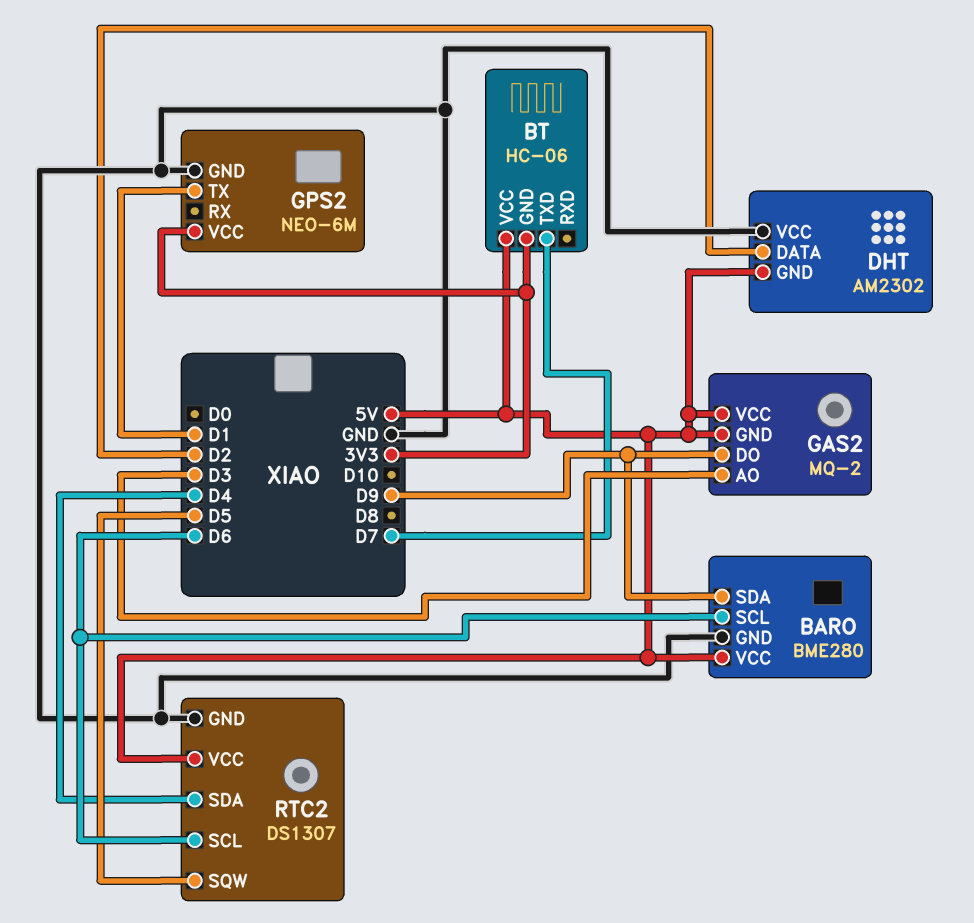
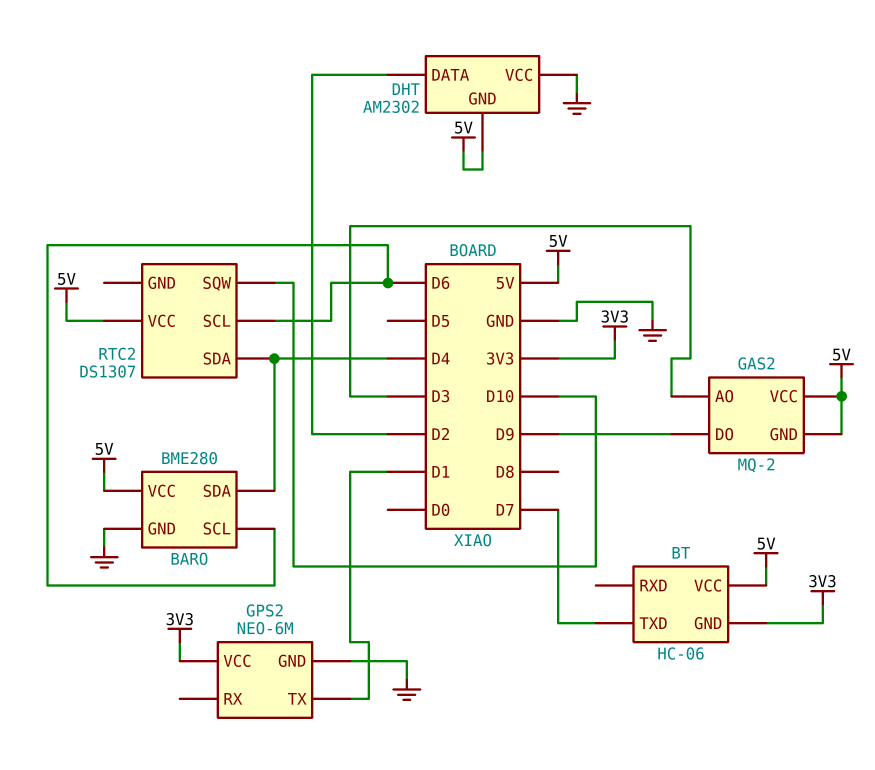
BARO pin SDA: D9 -> D4
RTC2 pin GND: GND -> none
RTC2 pin SQW: D5 -> D10

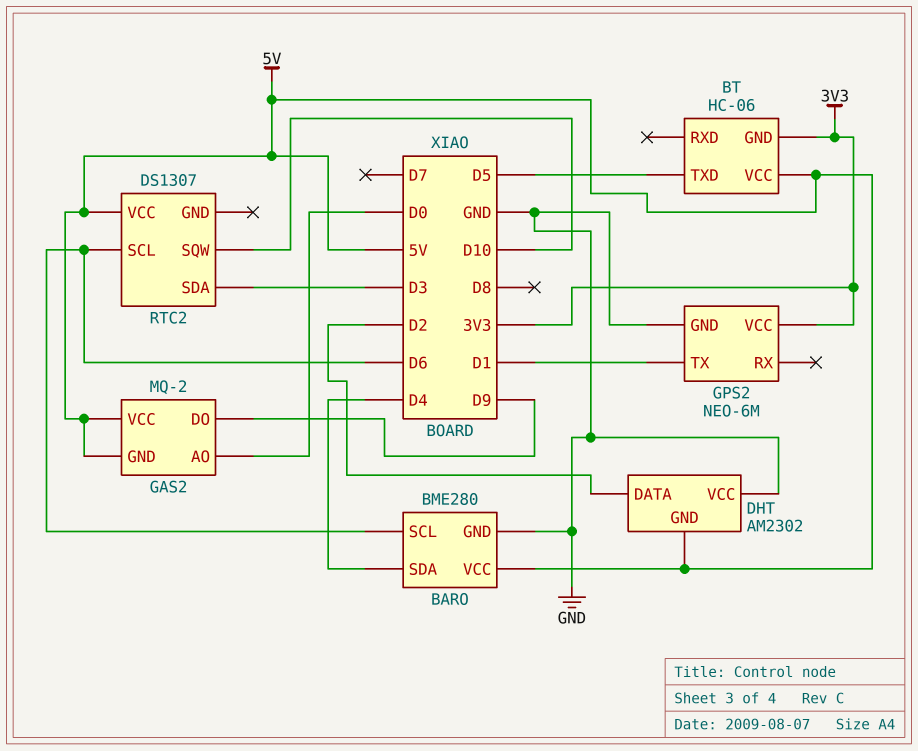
BT pin TXD: D7 -> D5
GAS2 pin AO: D3 -> D0
RTC2 pin SDA: D4 -> D3

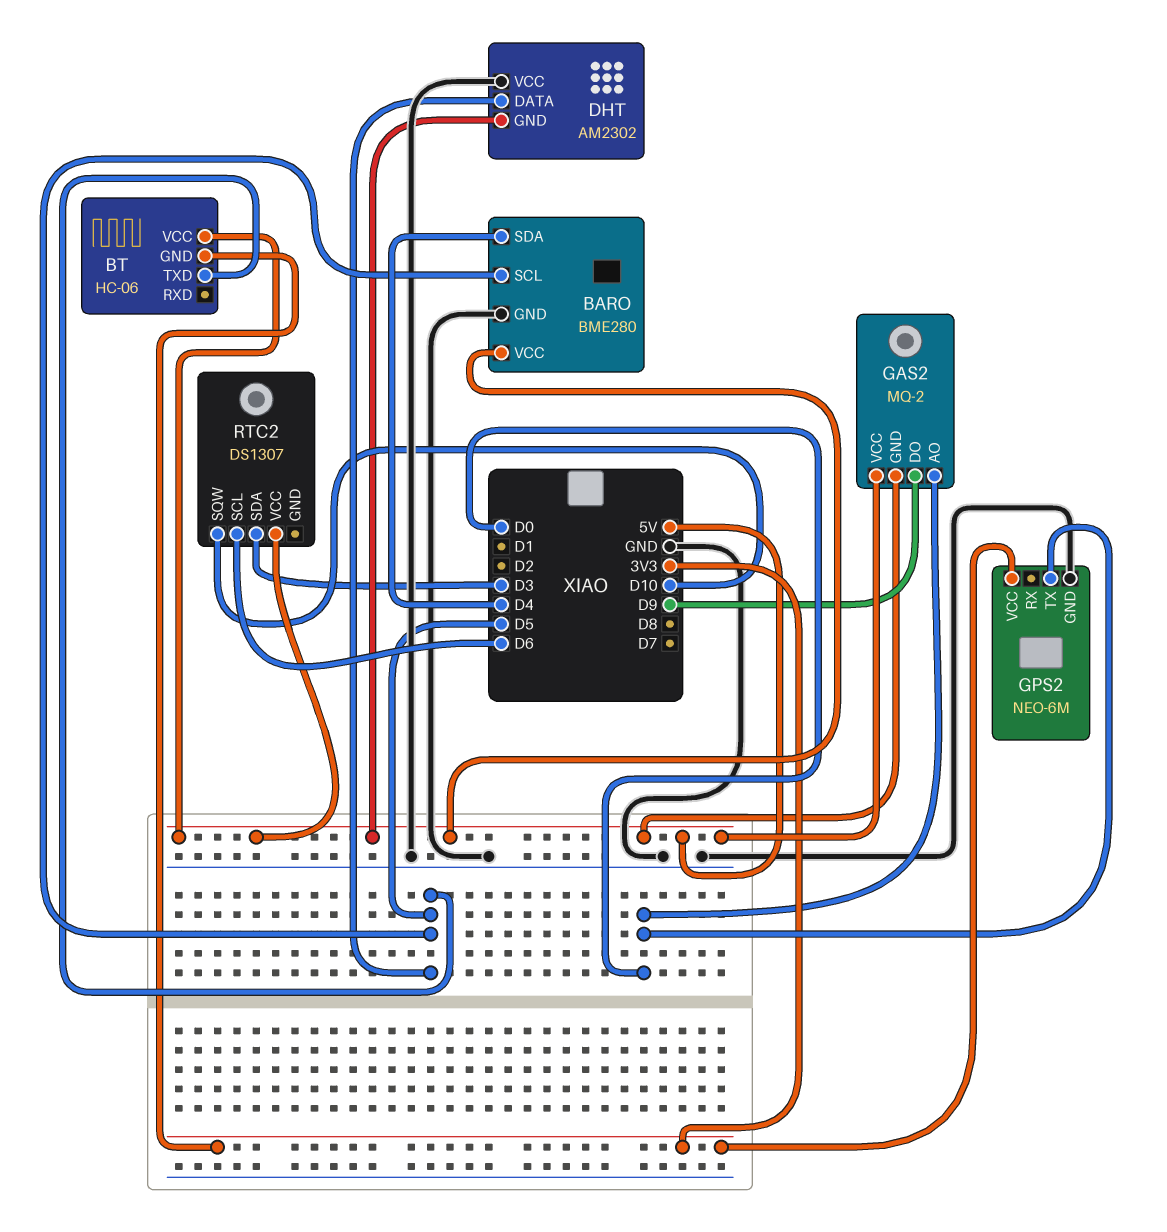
BARO pin SCL: D6 -> D5
DHT pin DATA: D2 -> D5
GPS2 pin TX: D1 -> D0

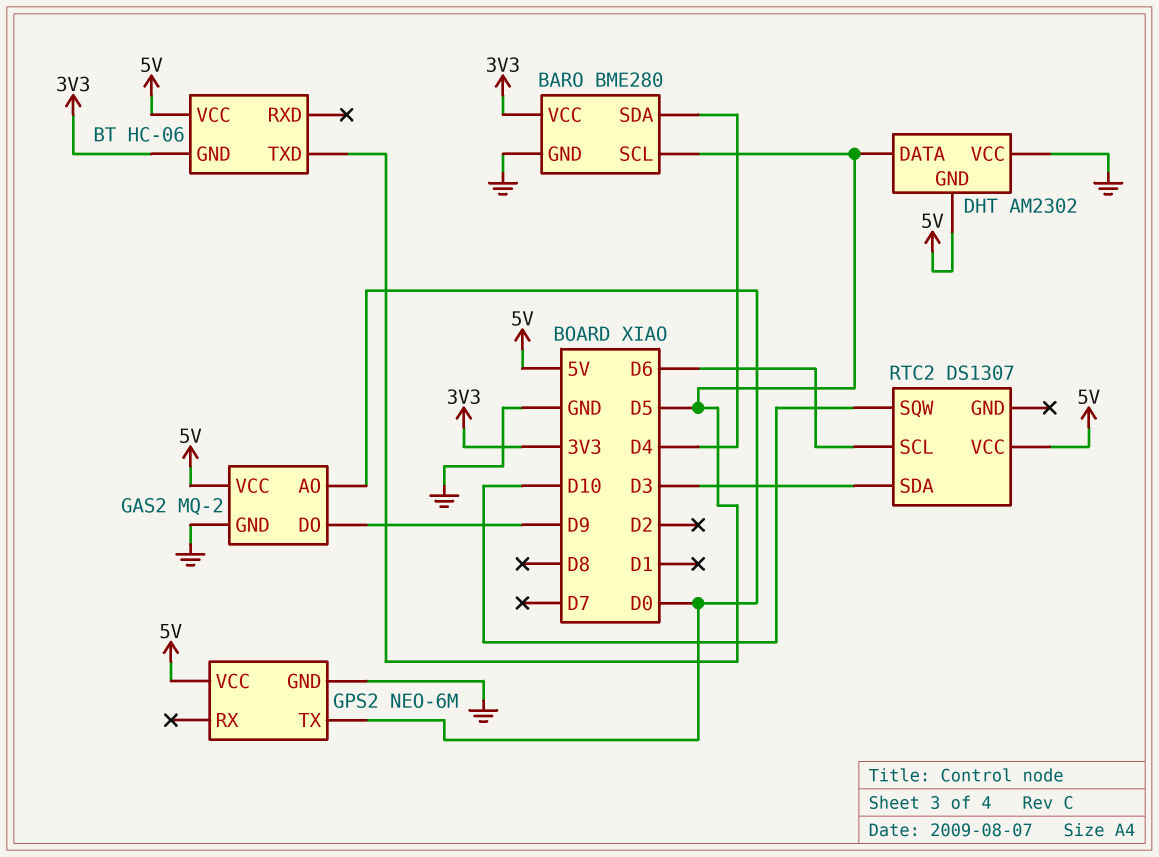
BARO pin VCC: 5V -> 3V3
GAS2 pin GND: 5V -> GND
GPS2 pin VCC: 3V3 -> 5V

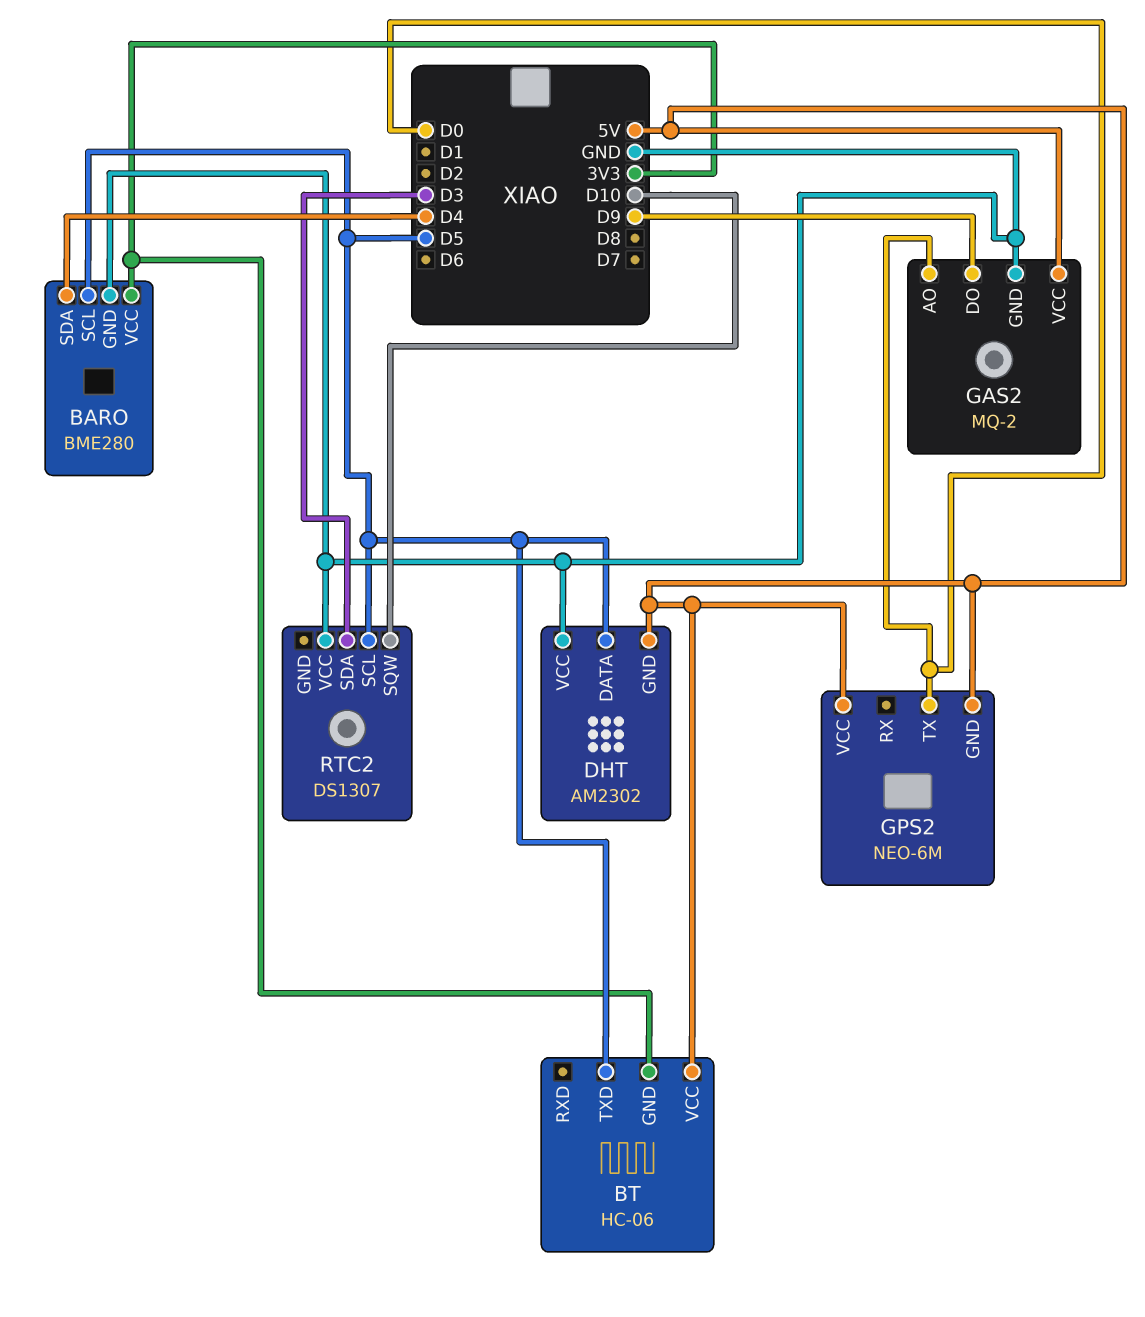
GPS2 pin GND: GND -> 5V
RTC2 pin SCL: D6 -> D5
RTC2 pin VCC: 5V -> GND

